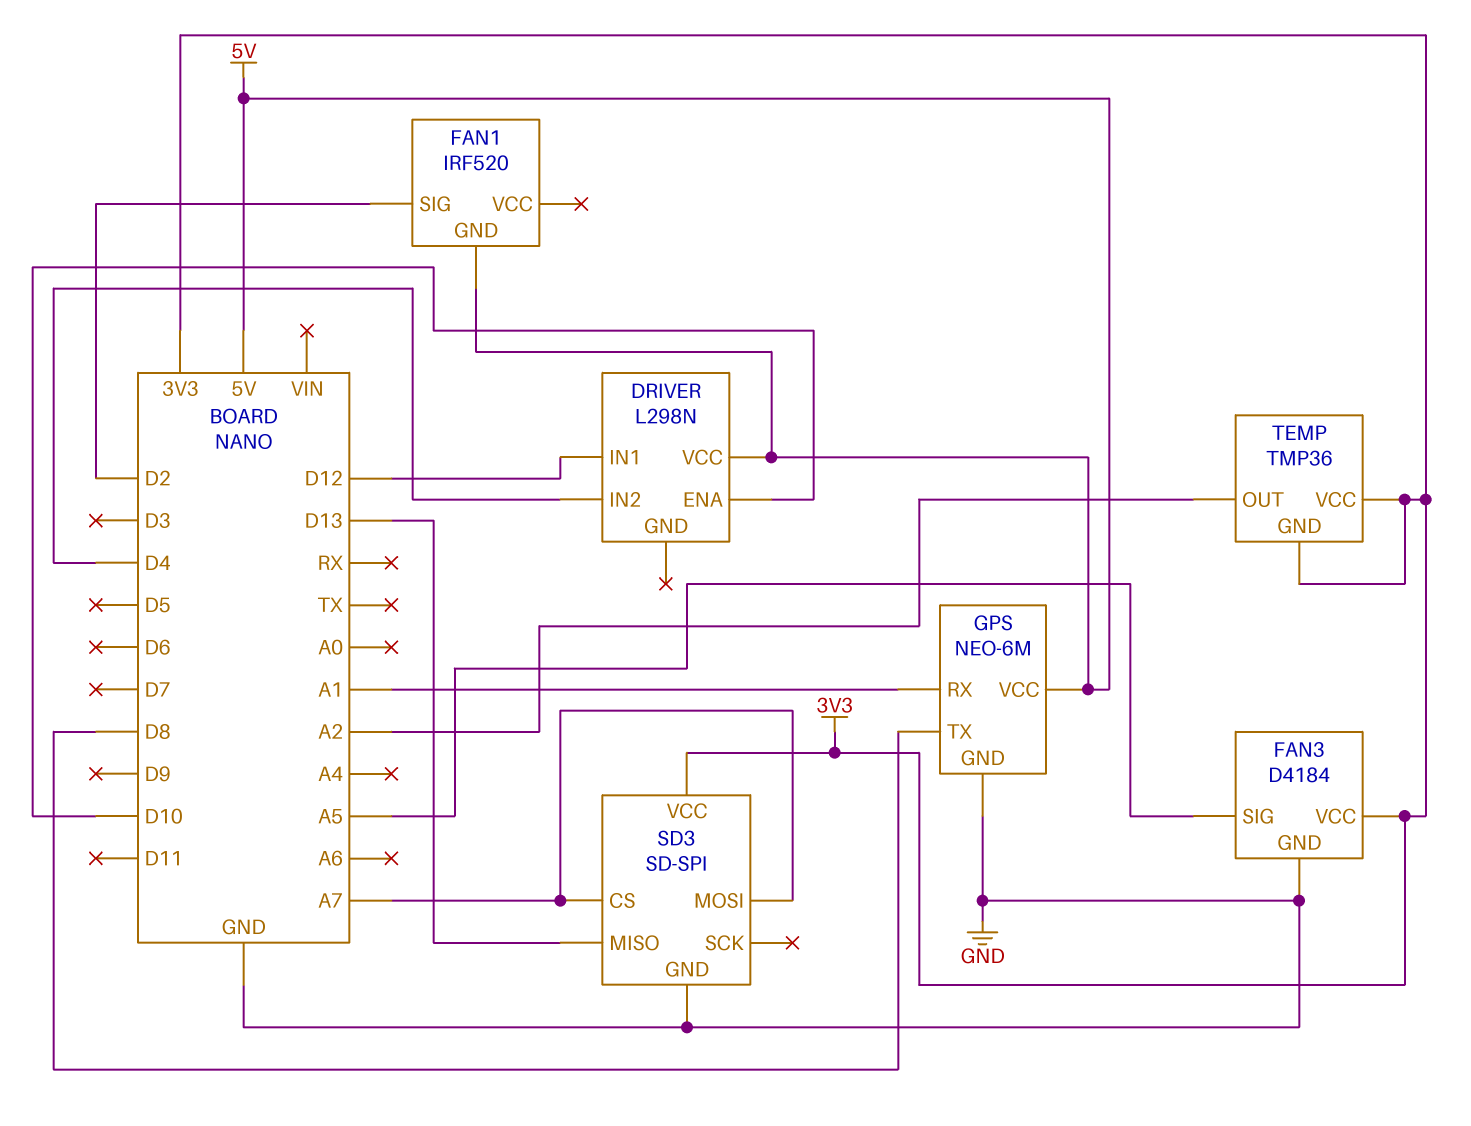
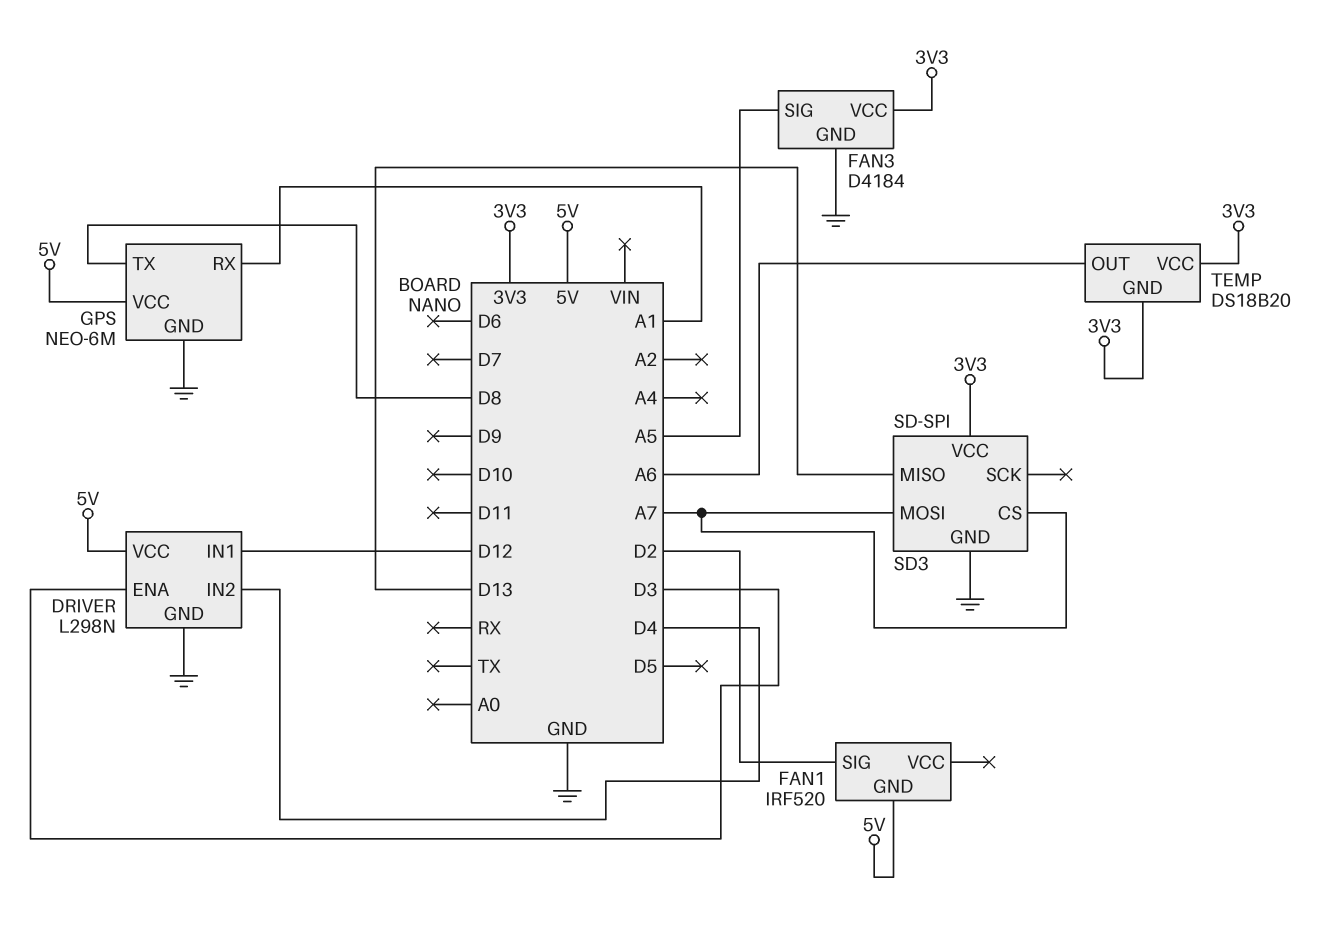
DRIVER pin ENA: D10 -> D3
DRIVER pin GND: none -> GND
TEMP: TMP36 -> DS18B20
TEMP pin OUT: A2 -> A6

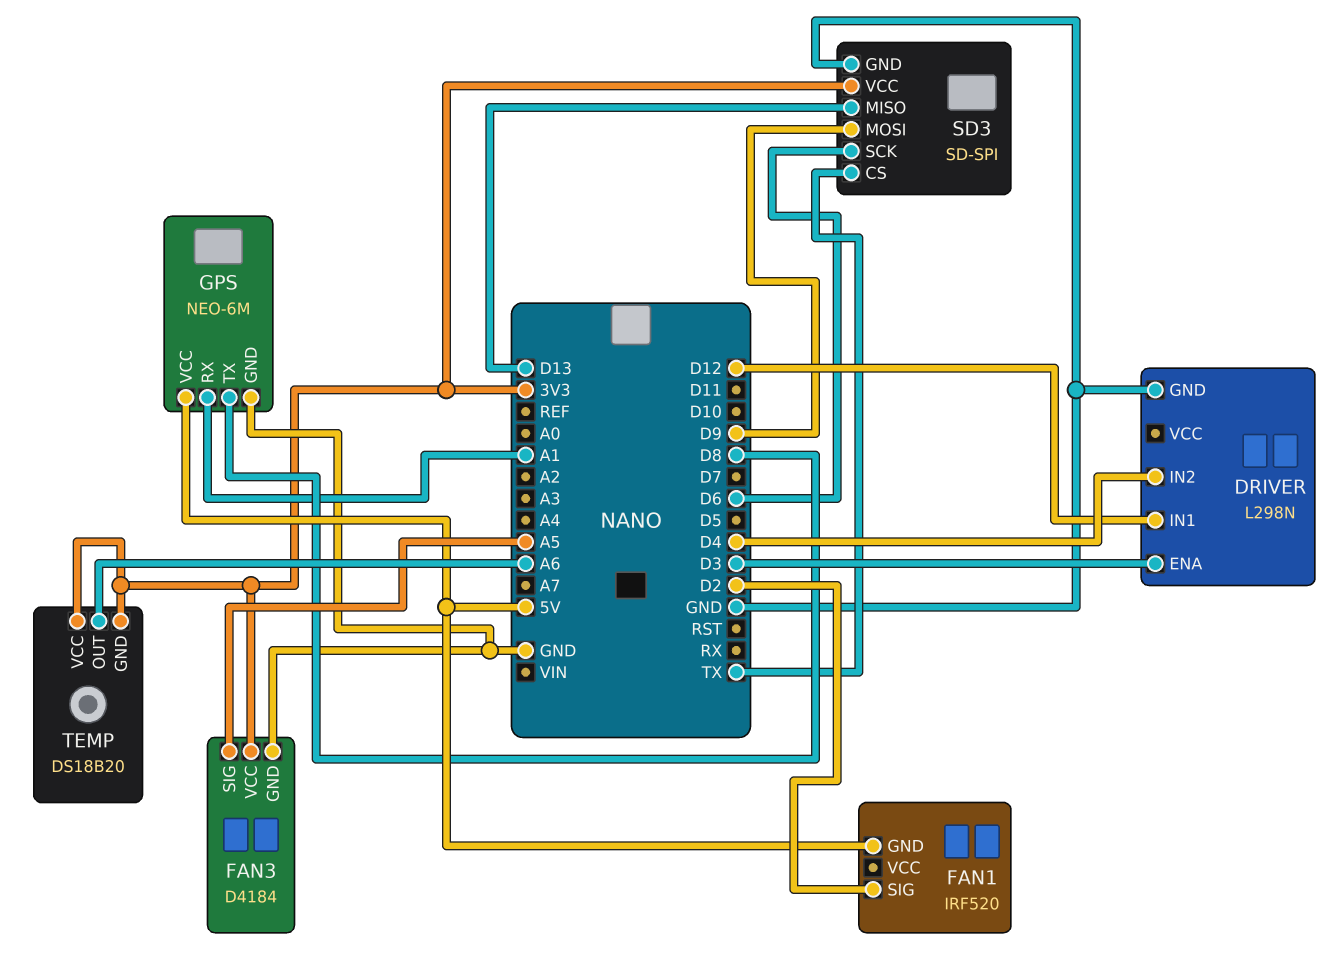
DRIVER pin VCC: 5V -> none
SD3 pin CS: A7 -> TX
SD3 pin MOSI: A7 -> D9
SD3 pin SCK: none -> D6

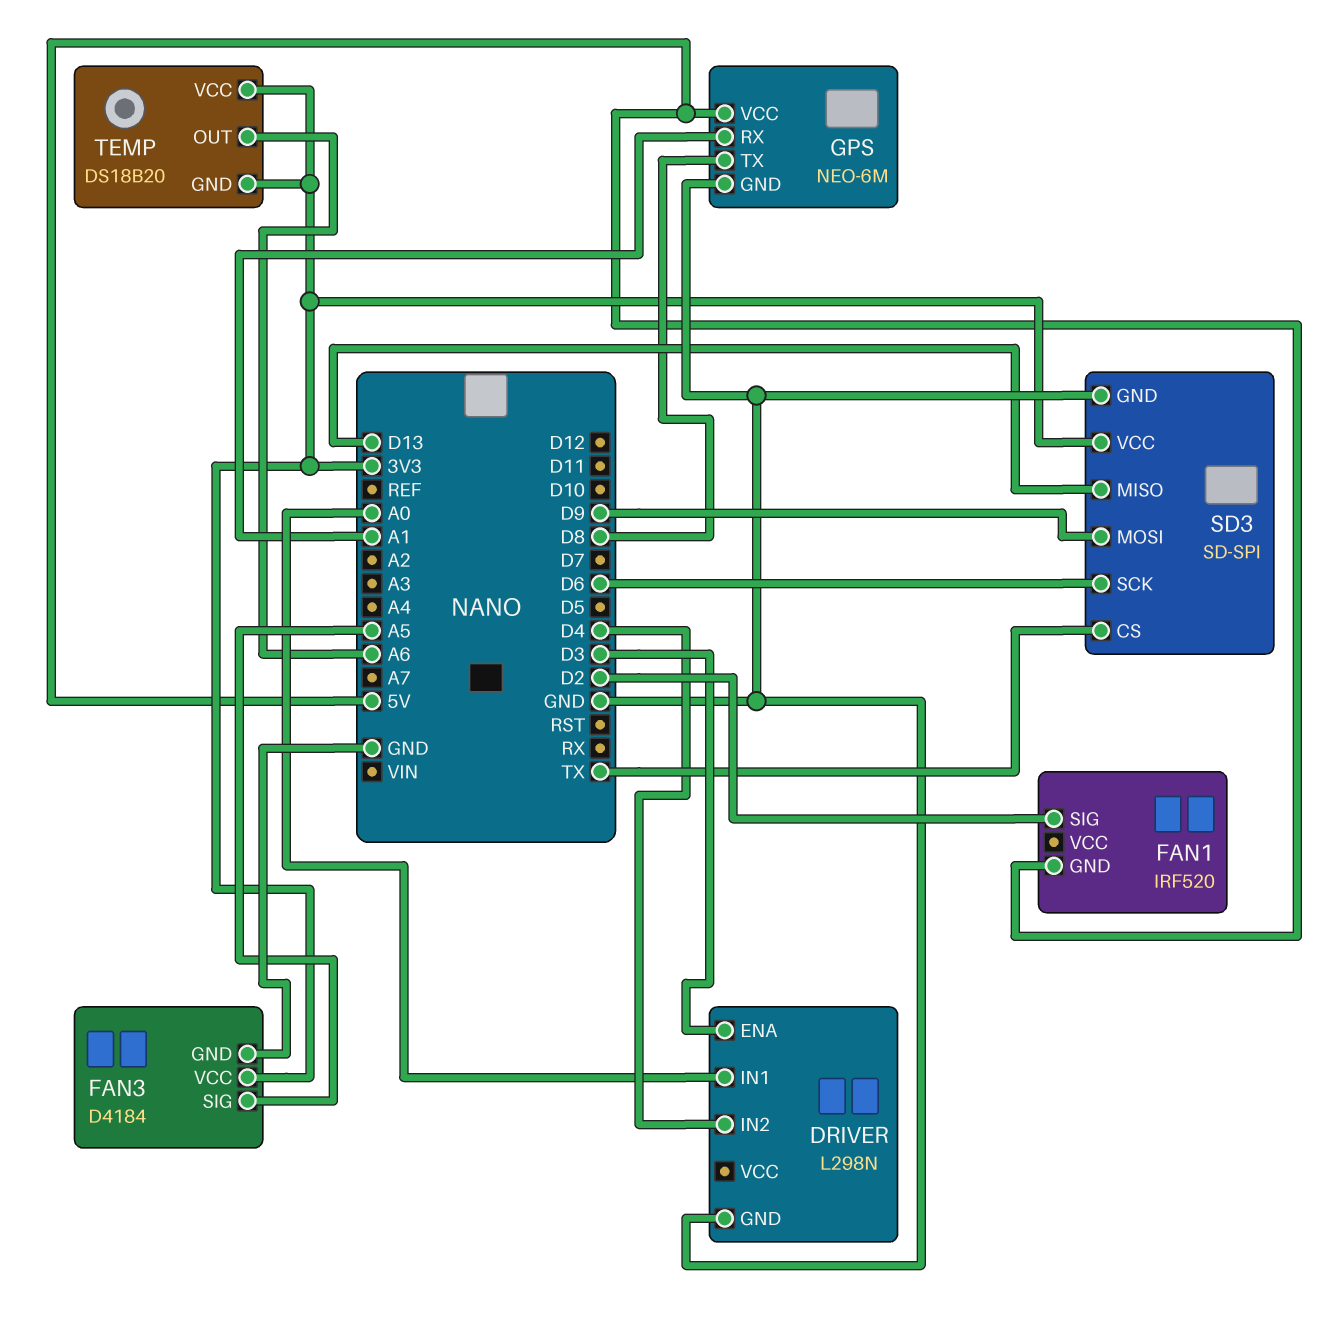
DRIVER pin IN1: D12 -> A0

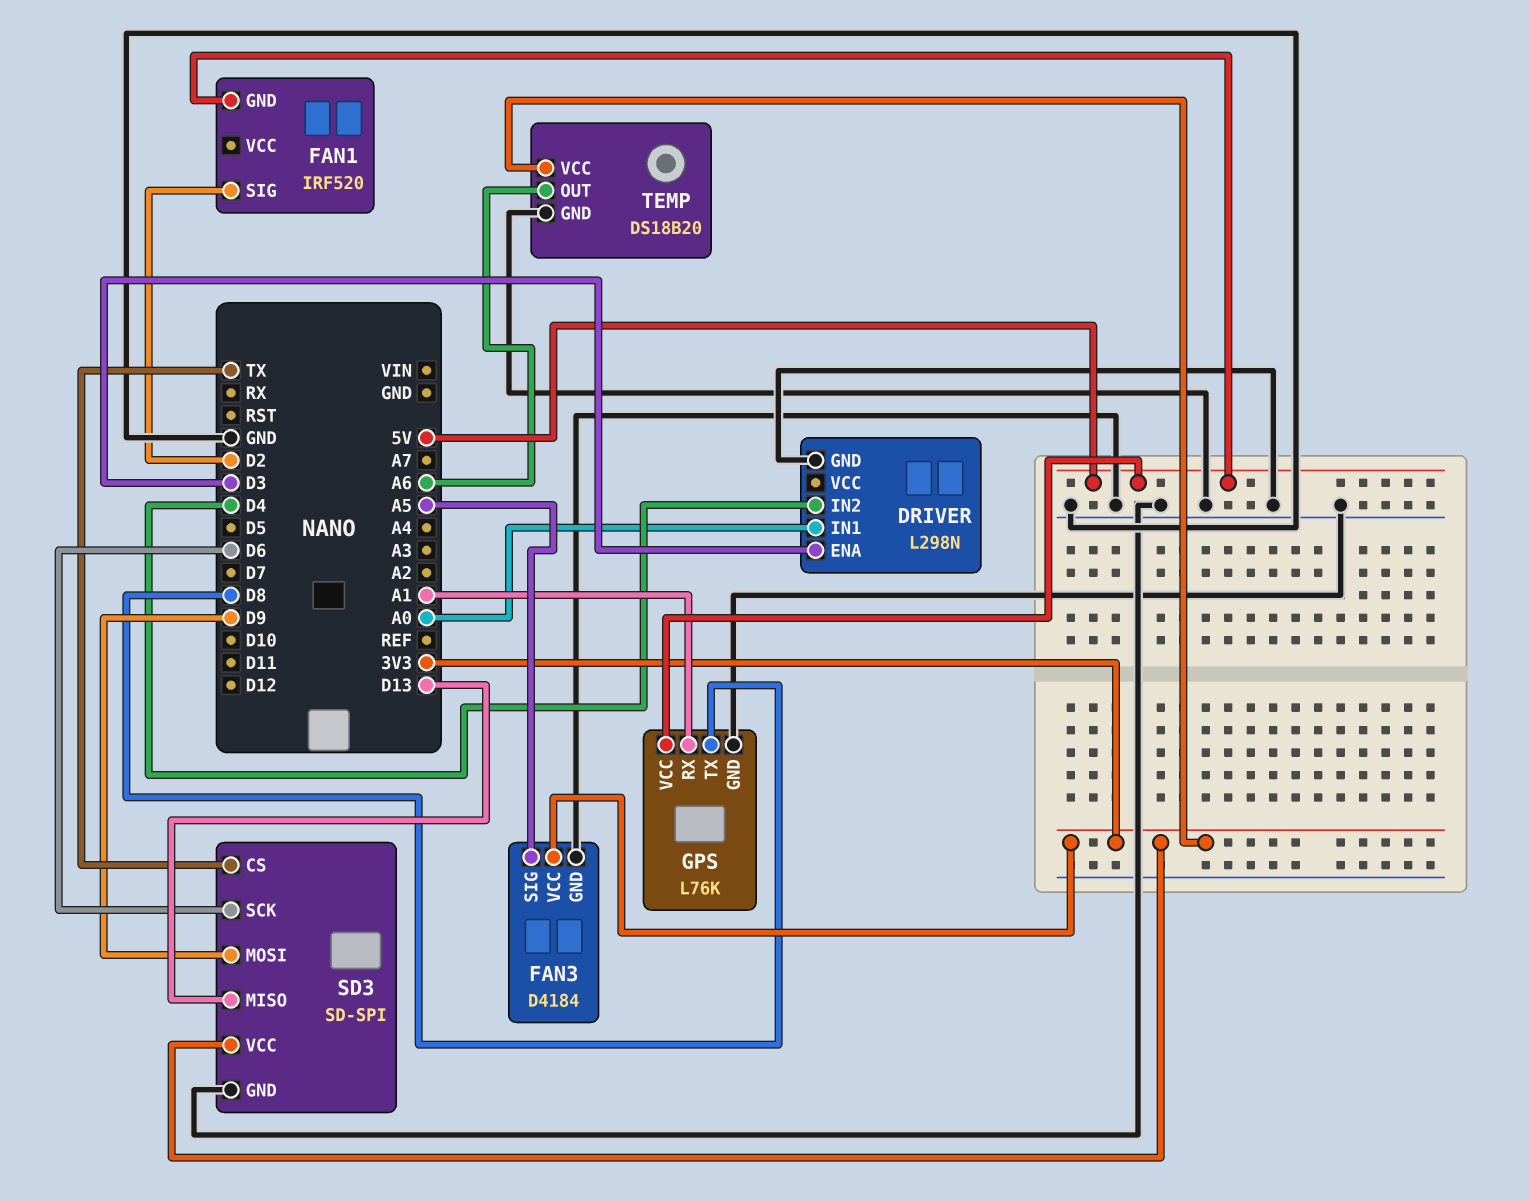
GPS: NEO-6M -> L76K
TEMP pin GND: 3V3 -> GND

